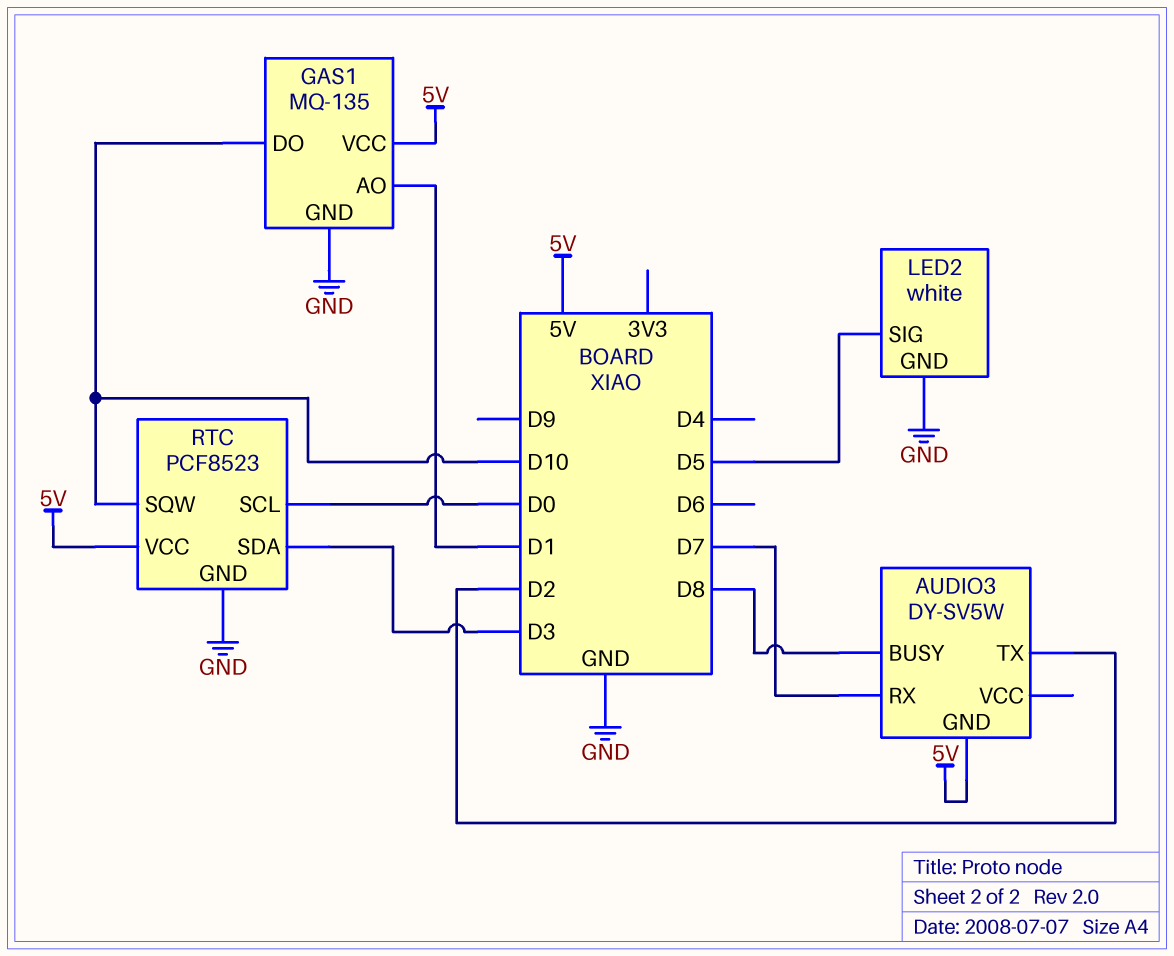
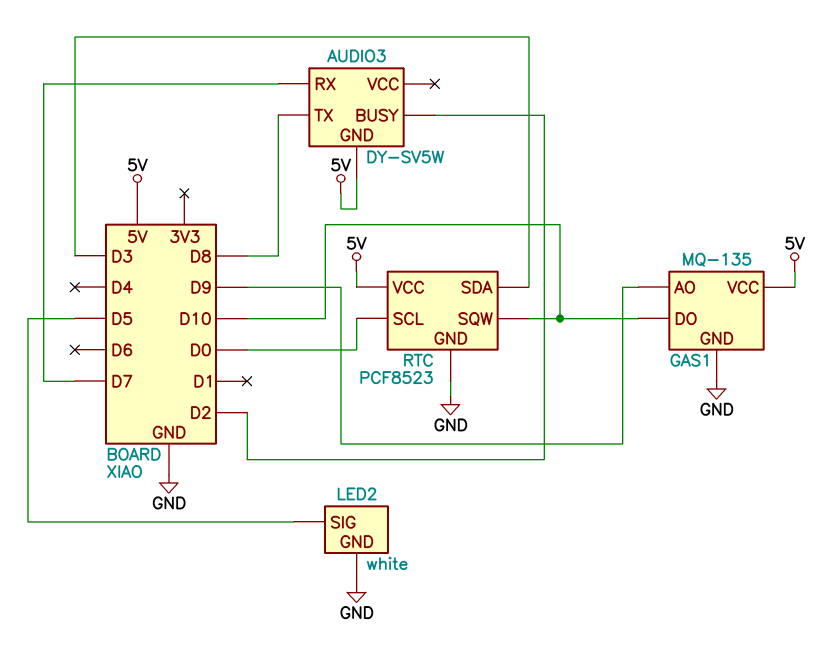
AUDIO3 pin BUSY: D8 -> D2
AUDIO3 pin TX: D2 -> D8
GAS1 pin AO: D1 -> D9

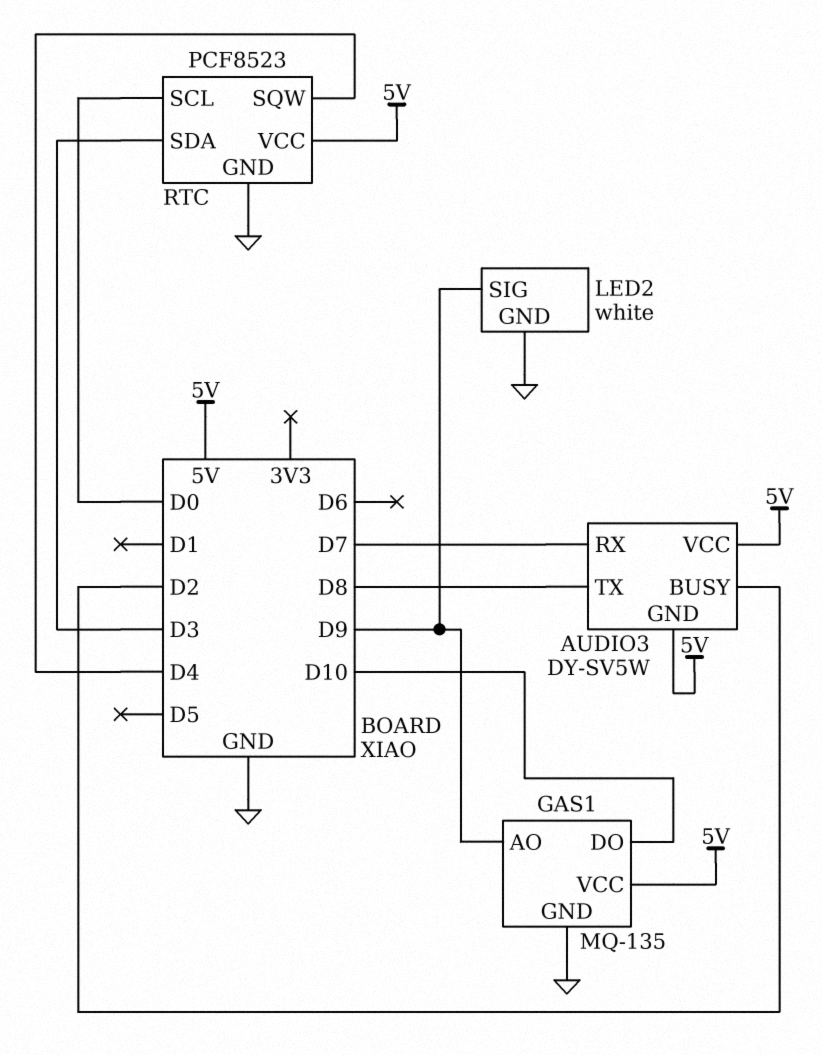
AUDIO3 pin VCC: none -> 5V
LED2 pin SIG: D5 -> D9
RTC pin SQW: D10 -> D4

